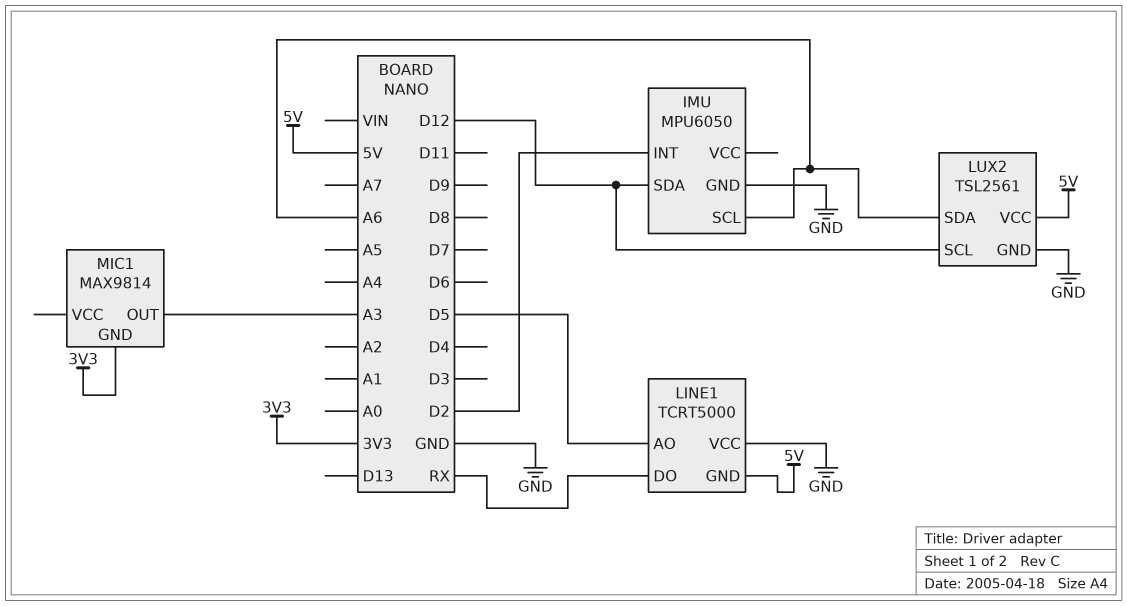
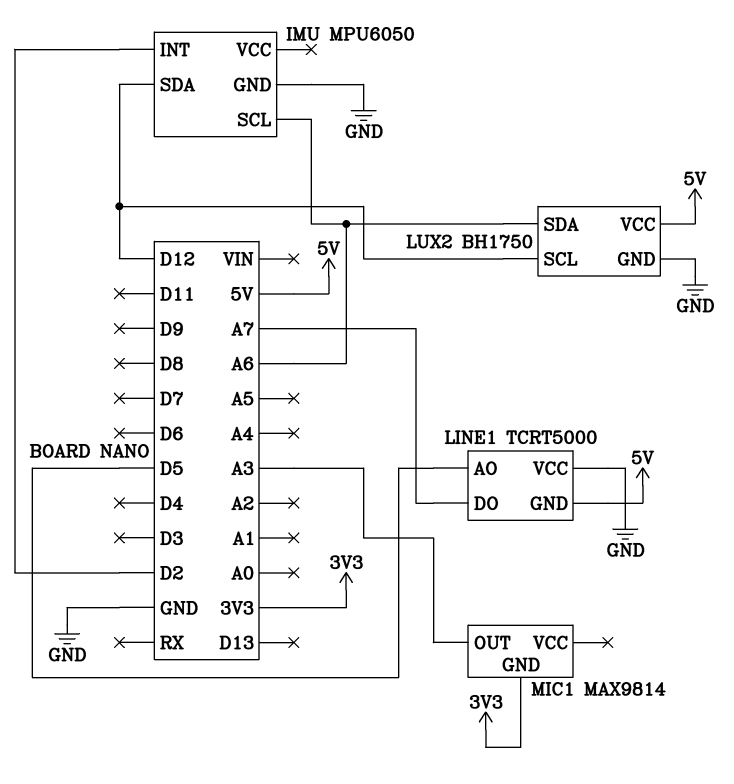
LINE1 pin DO: RX -> A7
LUX2: TSL2561 -> BH1750

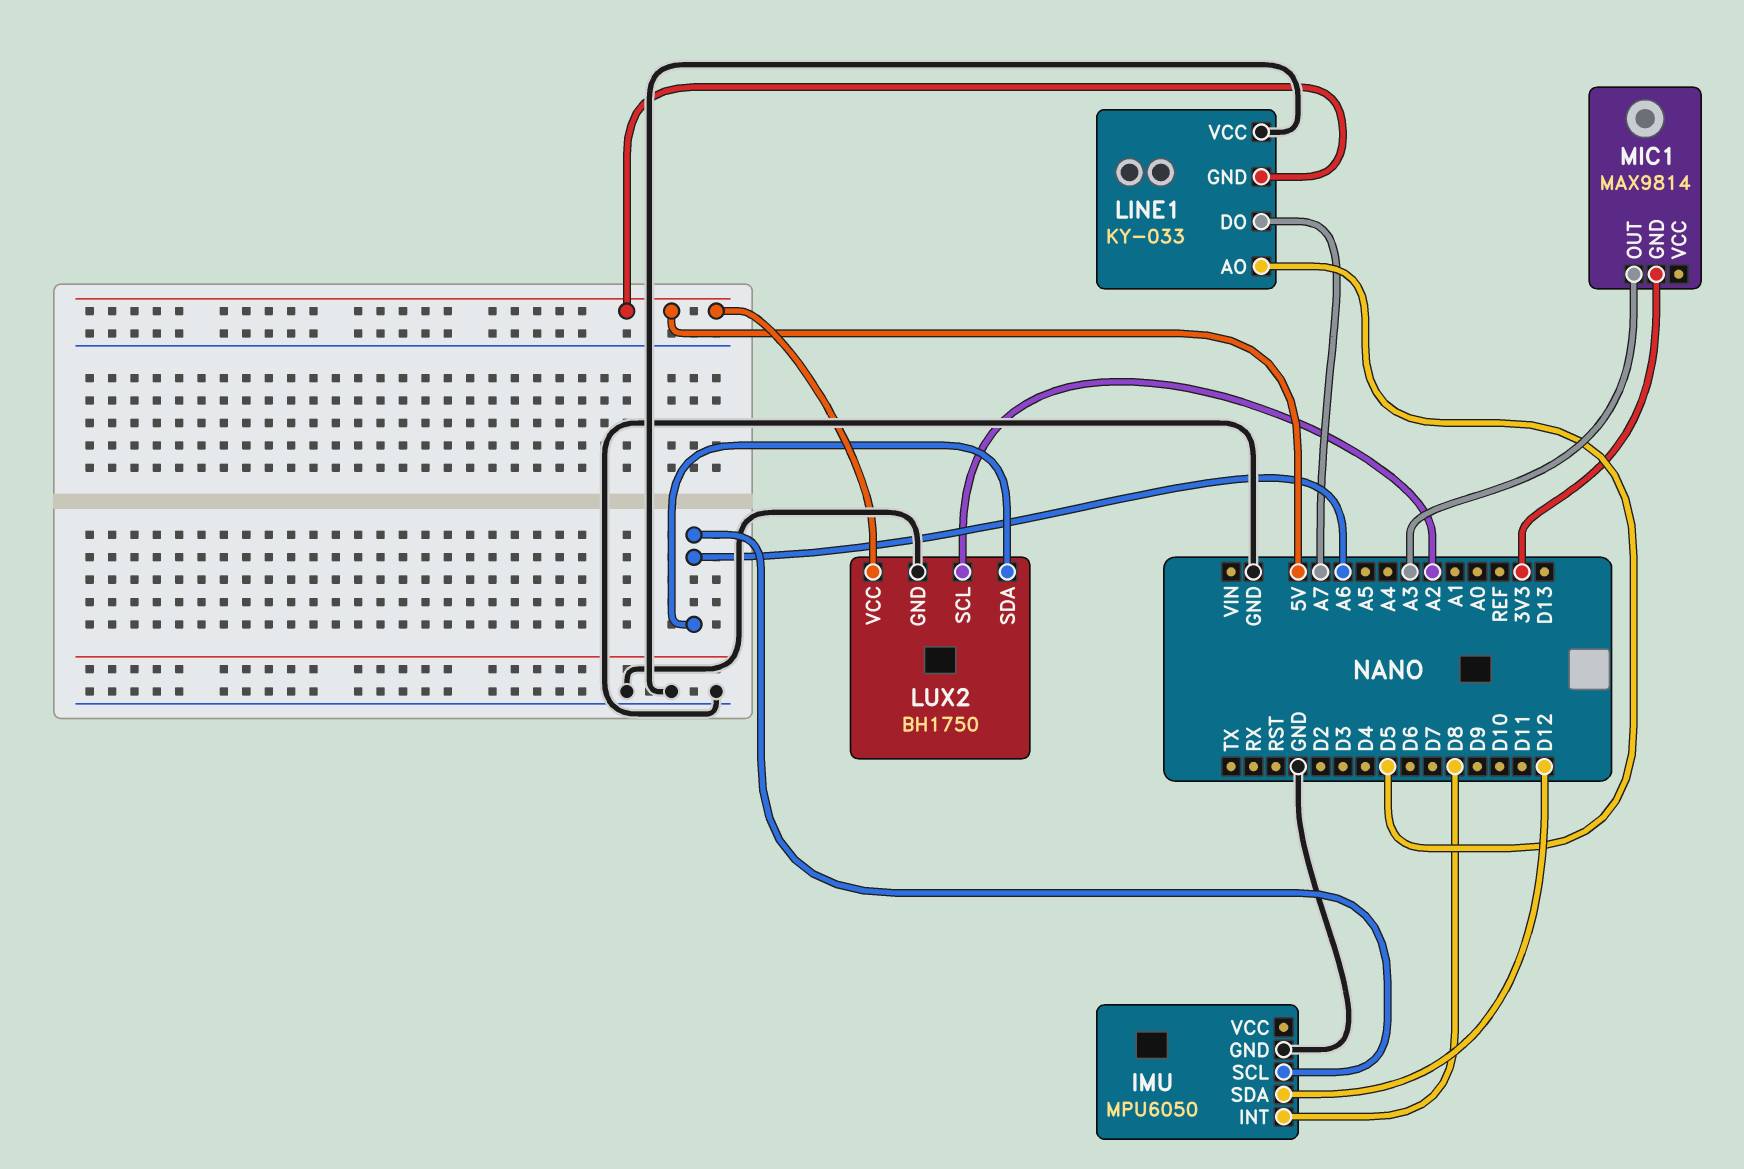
IMU pin INT: D2 -> D8
LINE1: TCRT5000 -> KY-033
LUX2 pin SCL: D12 -> A2

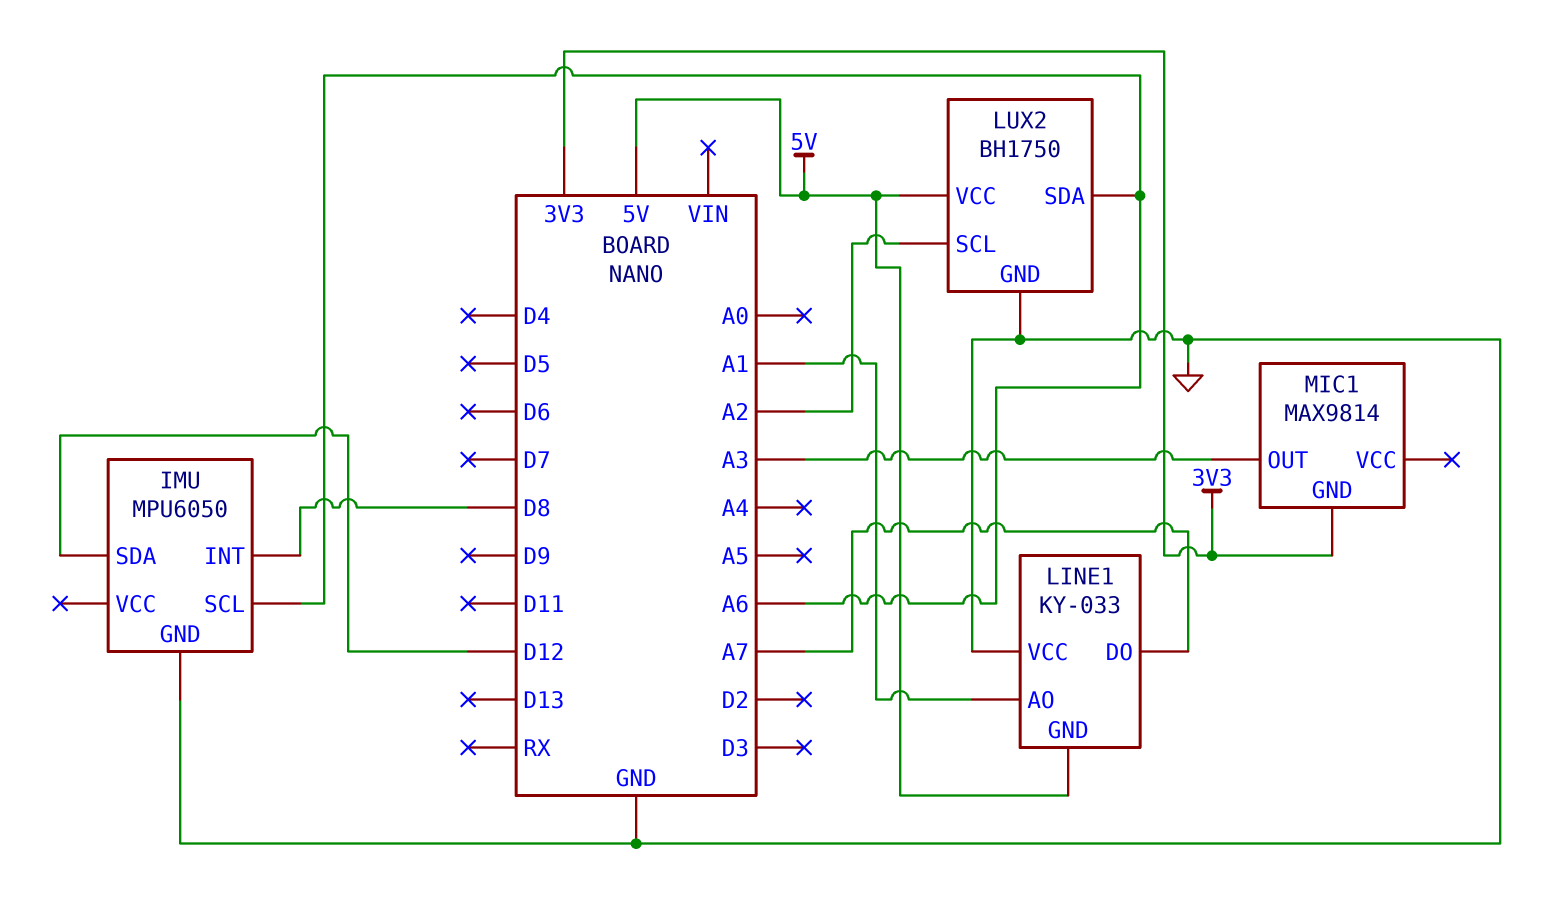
LINE1 pin AO: D5 -> A1

